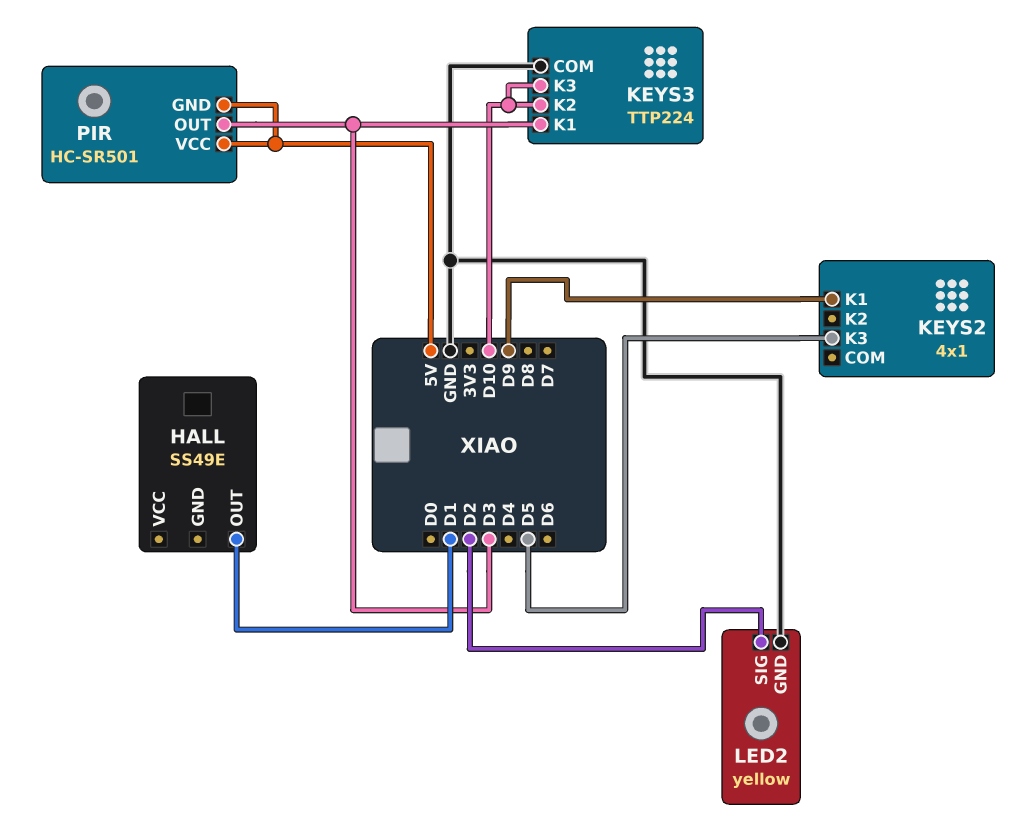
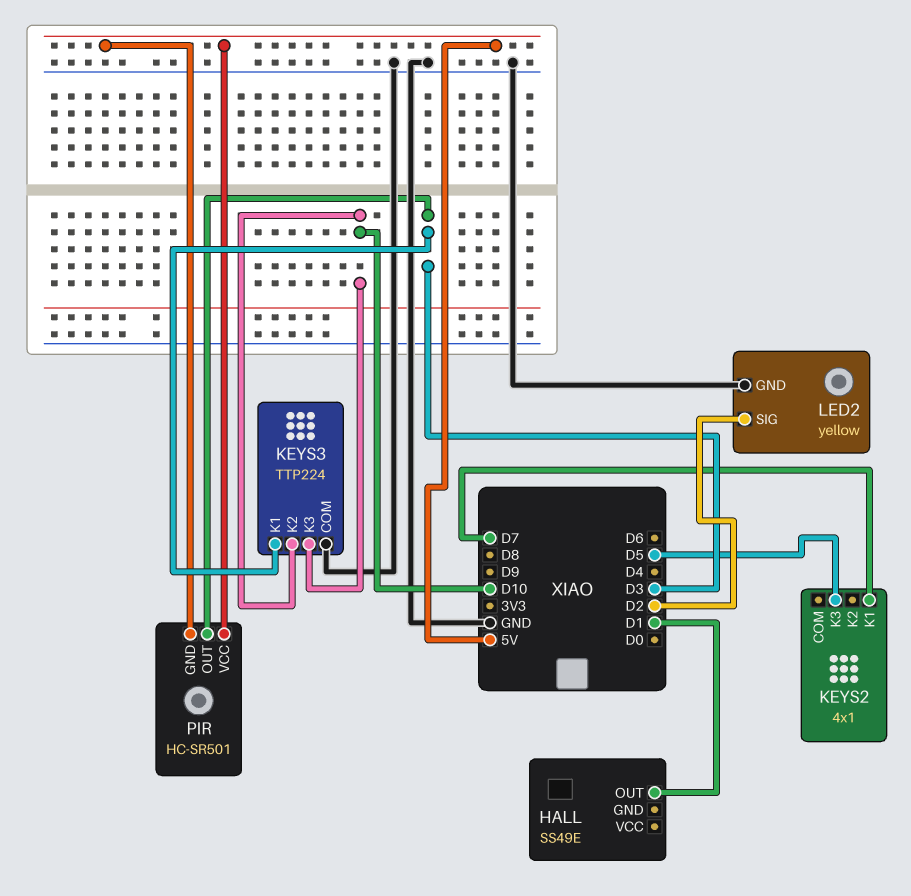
KEYS2 pin K1: D9 -> D7

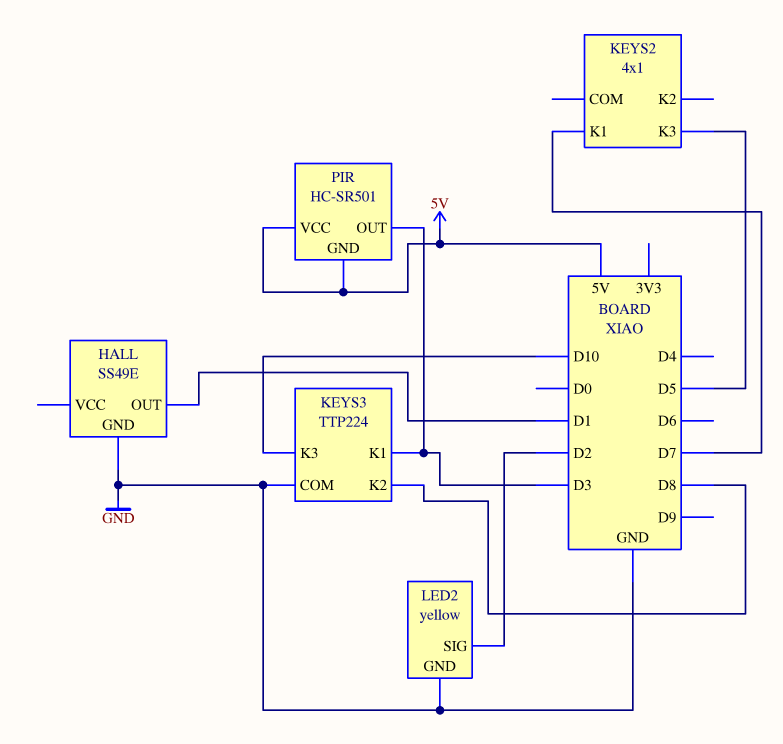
HALL pin GND: none -> GND
KEYS3 pin K2: D10 -> D8

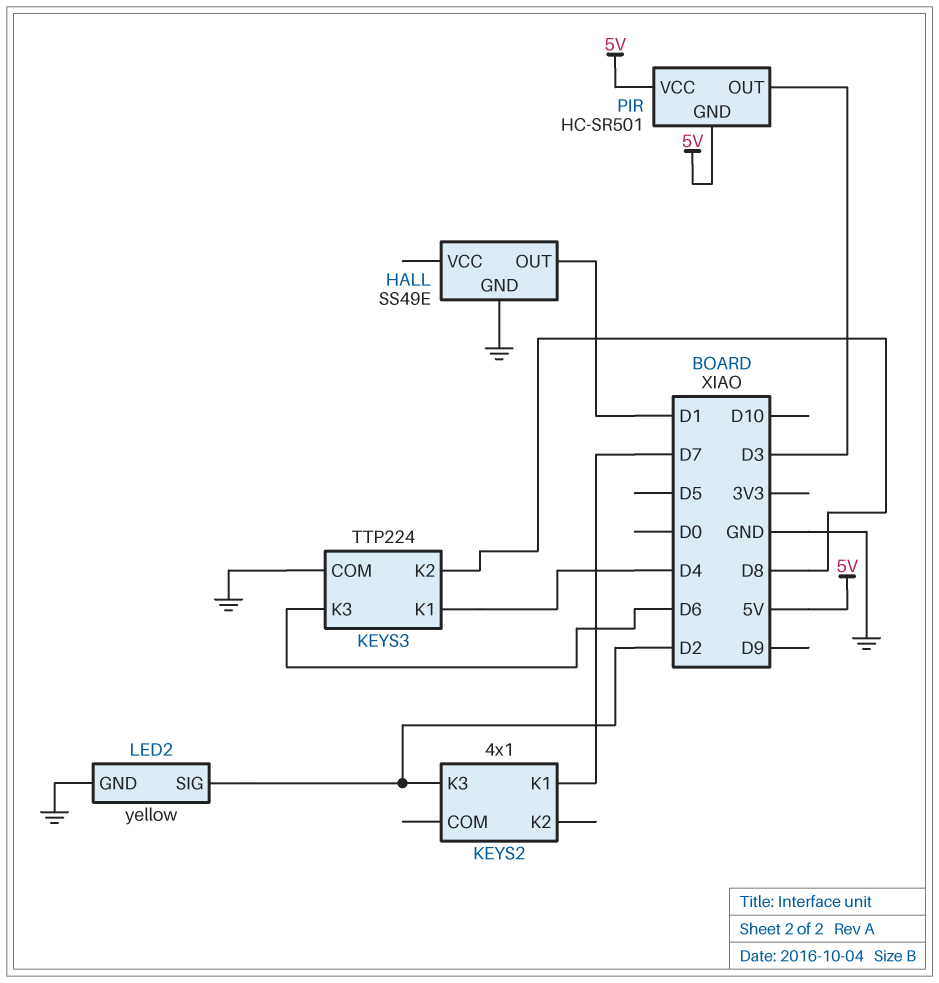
KEYS2 pin K3: D5 -> D2
KEYS3 pin K1: D3 -> D4
KEYS3 pin K3: D10 -> D6

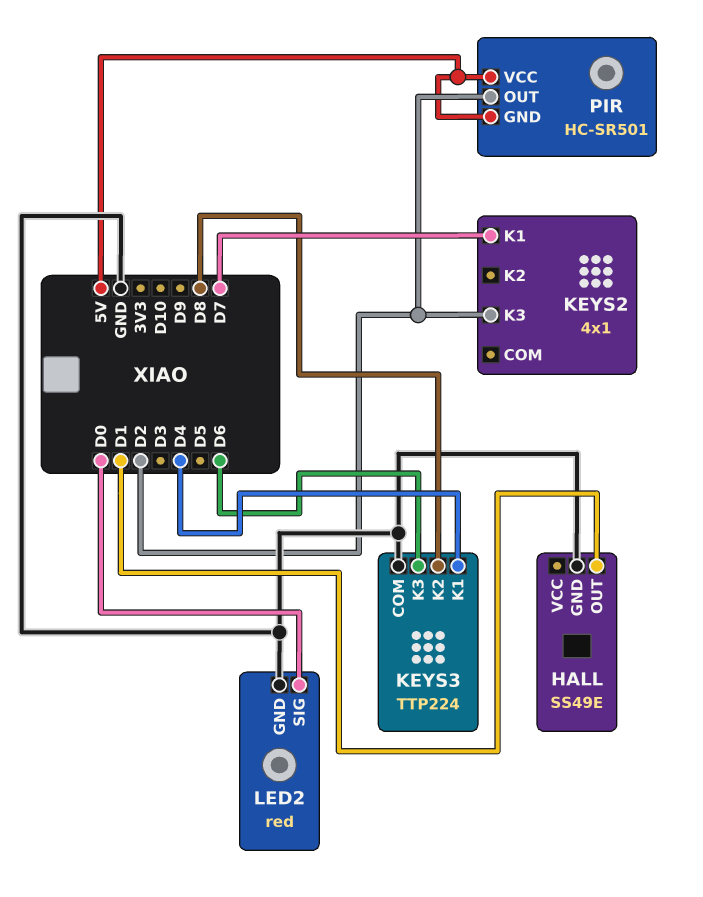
LED2: yellow -> red
LED2 pin SIG: D2 -> D0
PIR pin OUT: D3 -> D2

